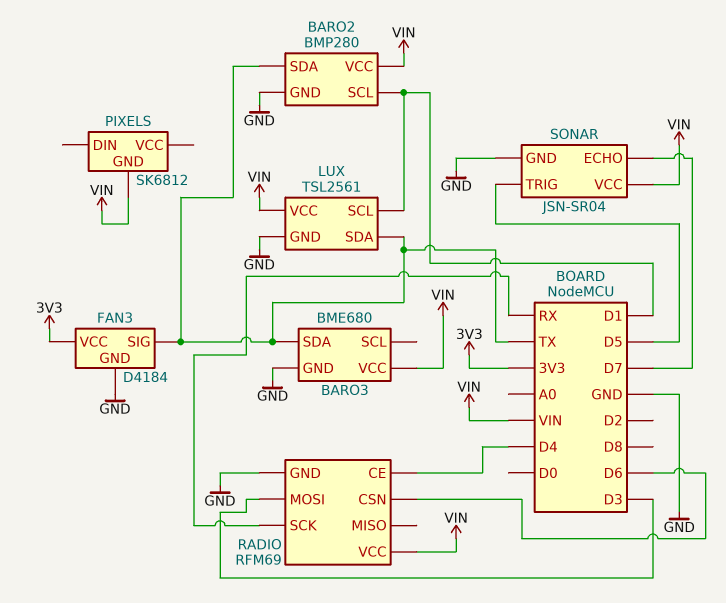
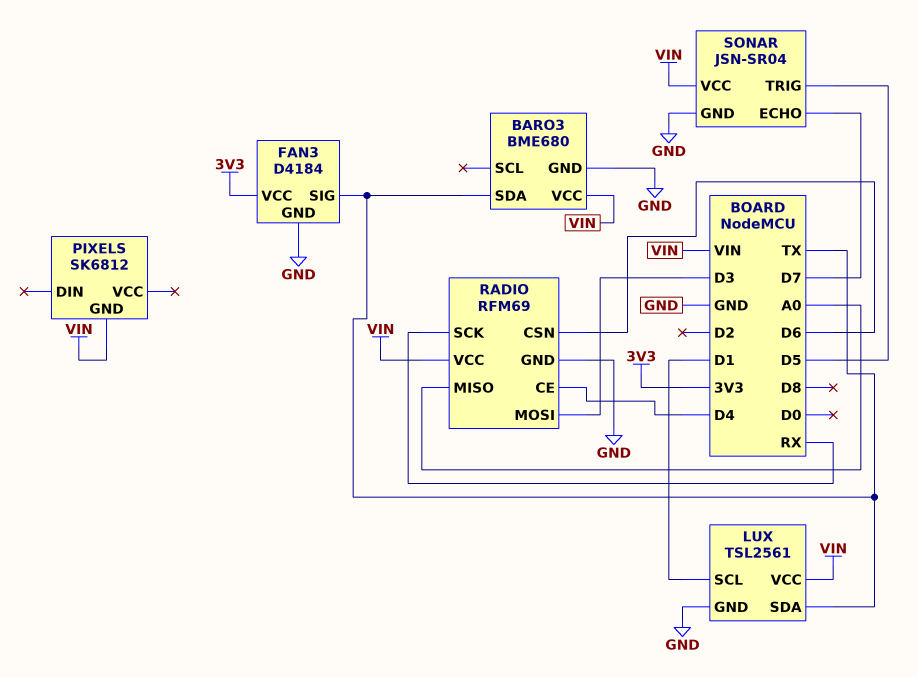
BARO2: BMP280 -> none
BARO2 pin GND: GND -> none
BARO2 pin SCL: D1 -> none
BARO2 pin SDA: TX -> none
BARO2 pin VCC: VIN -> none
RADIO pin MISO: none -> A0

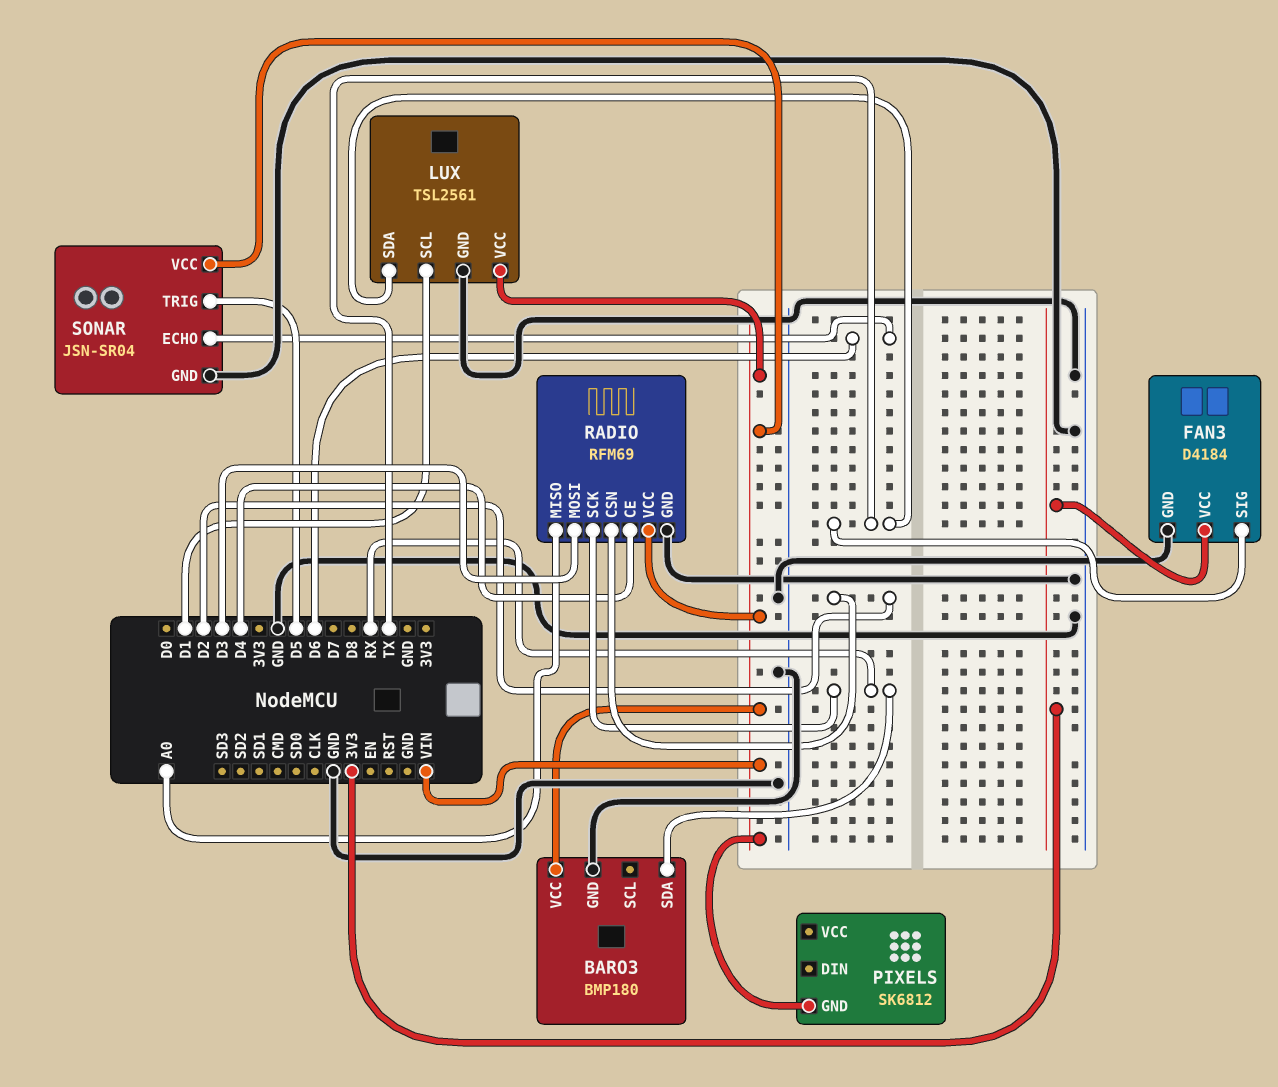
BARO3: BME680 -> BMP180
BARO3 pin SDA: TX -> RX
RADIO pin CSN: D6 -> D2
SONAR pin ECHO: D7 -> D6

